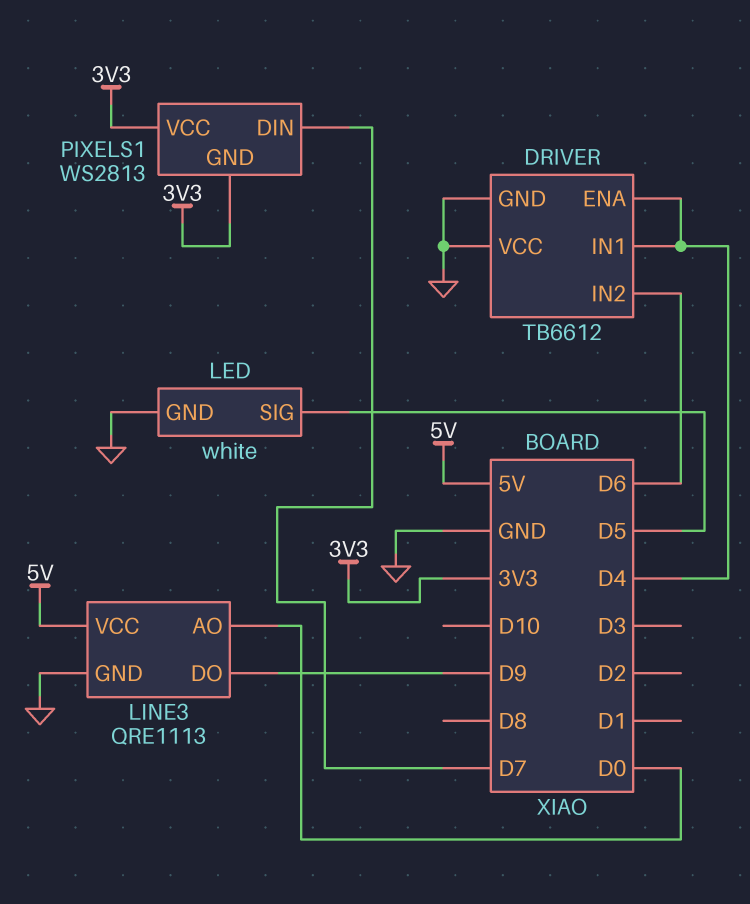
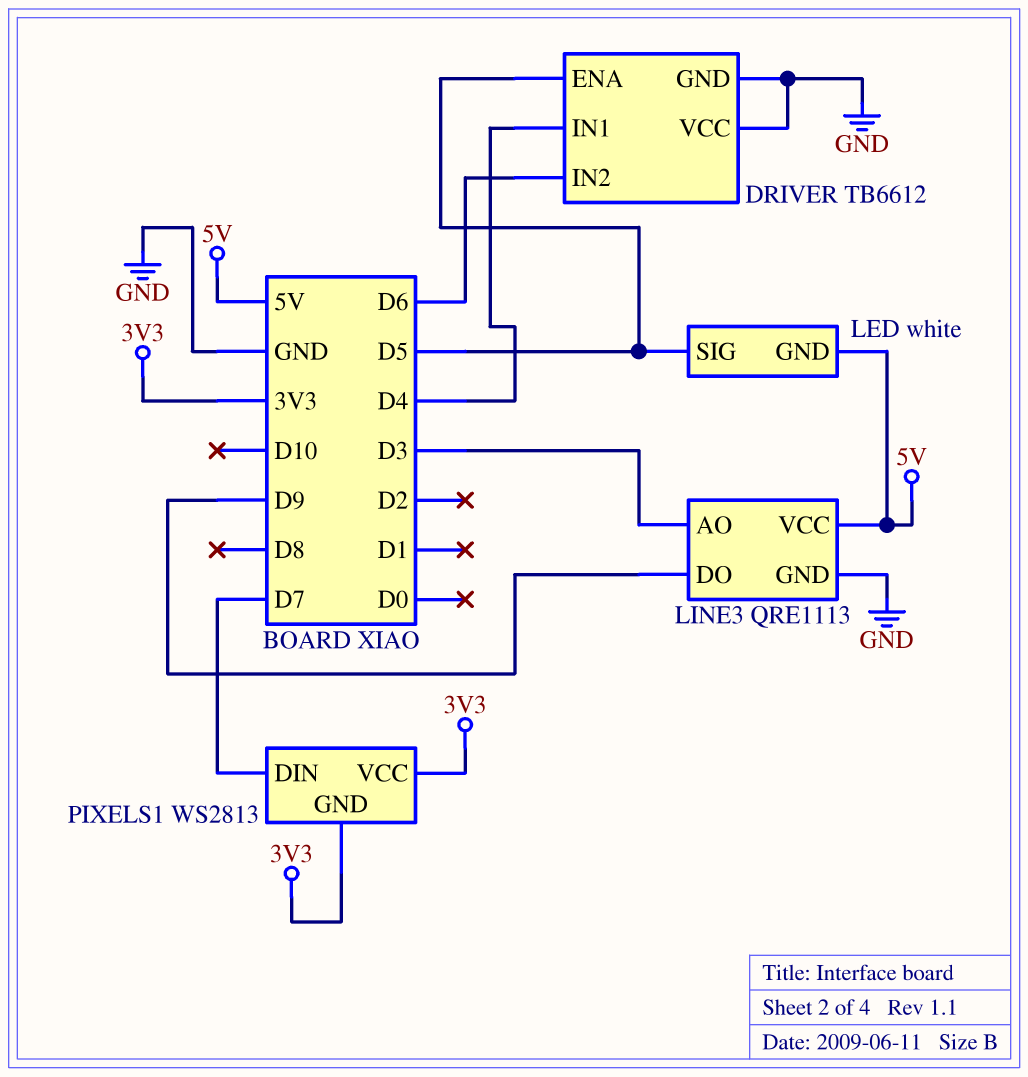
DRIVER pin ENA: D4 -> D5
LED pin GND: GND -> 5V
LINE3 pin AO: D0 -> D3

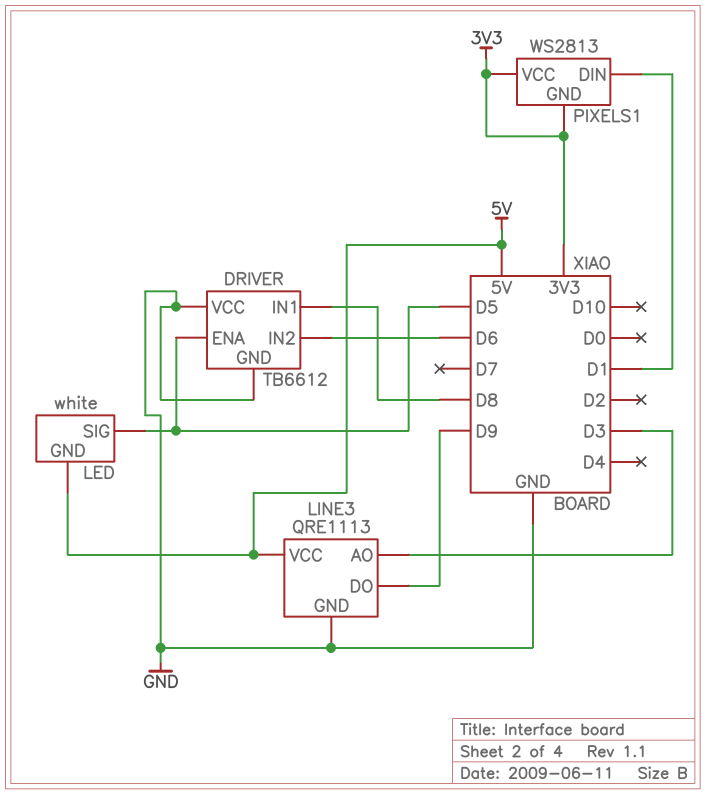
DRIVER pin IN1: D4 -> D8
PIXELS1 pin DIN: D7 -> D1

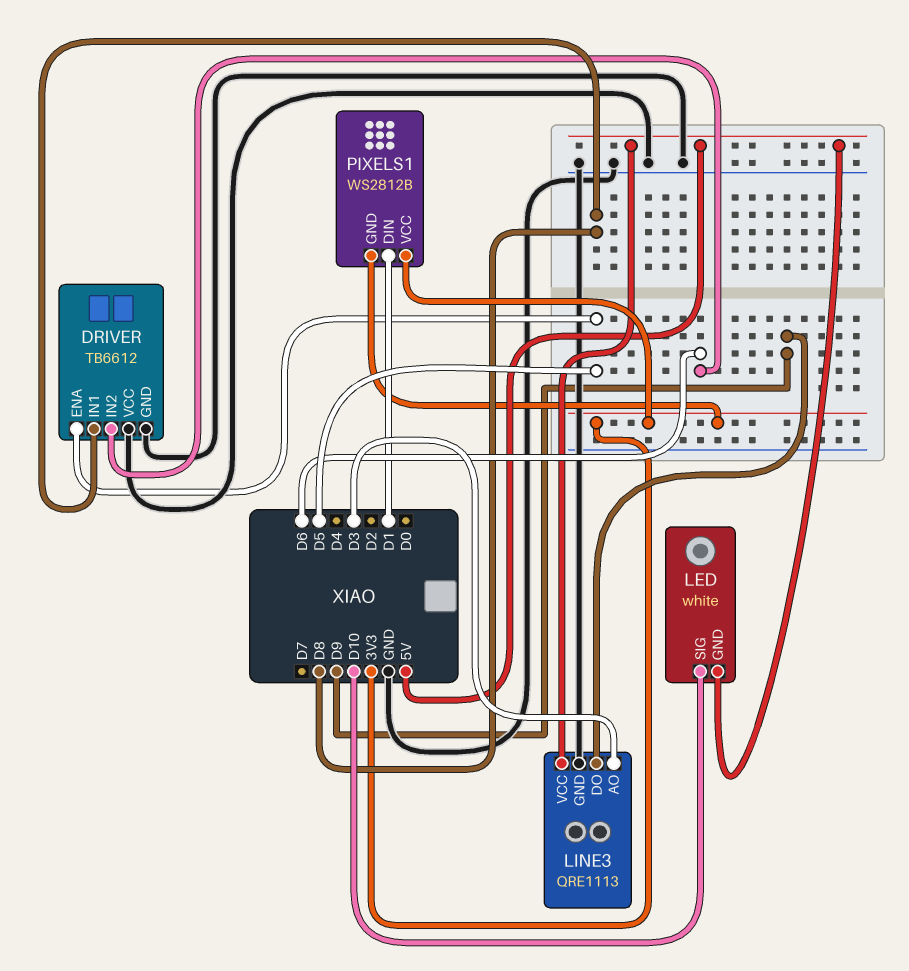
LED pin SIG: D5 -> D10
PIXELS1: WS2813 -> WS2812B

